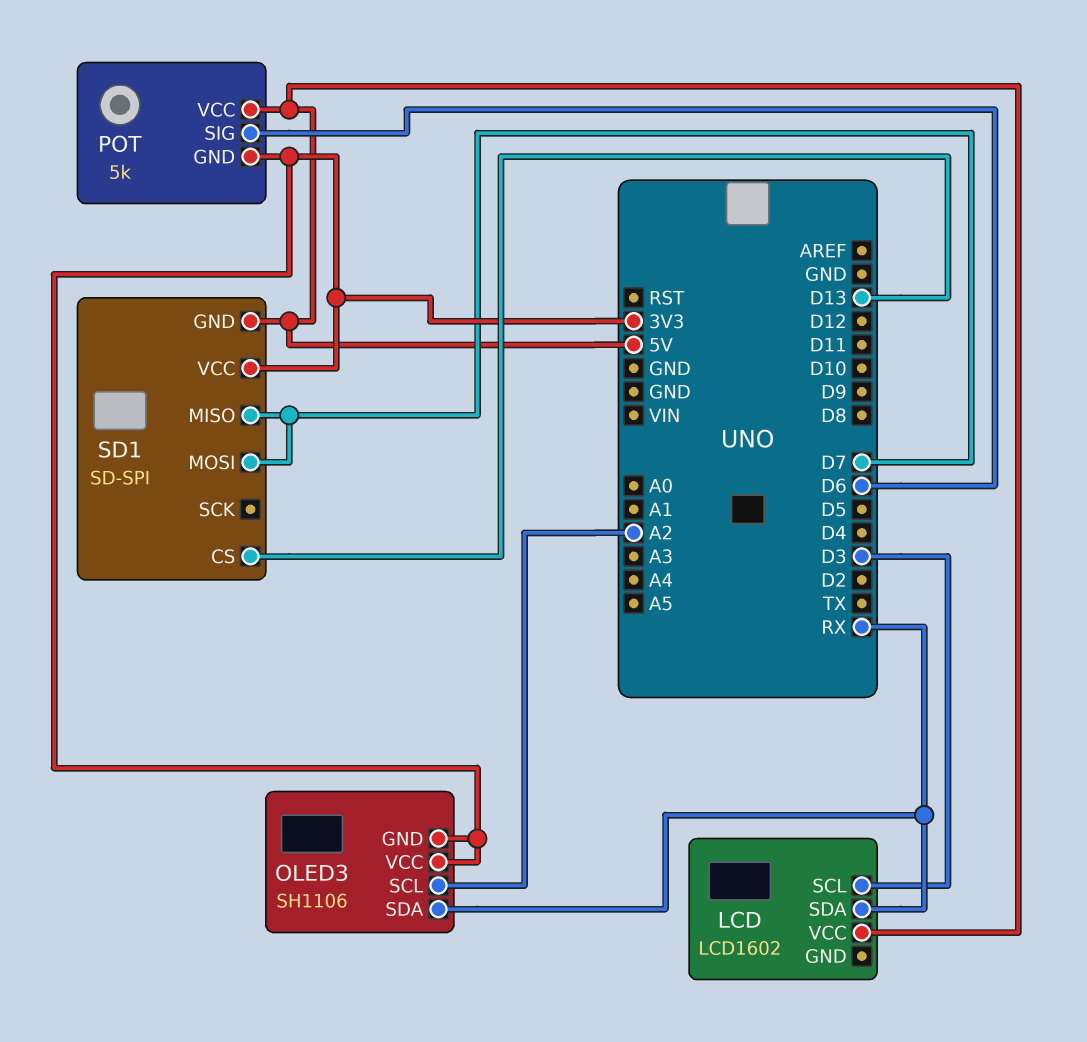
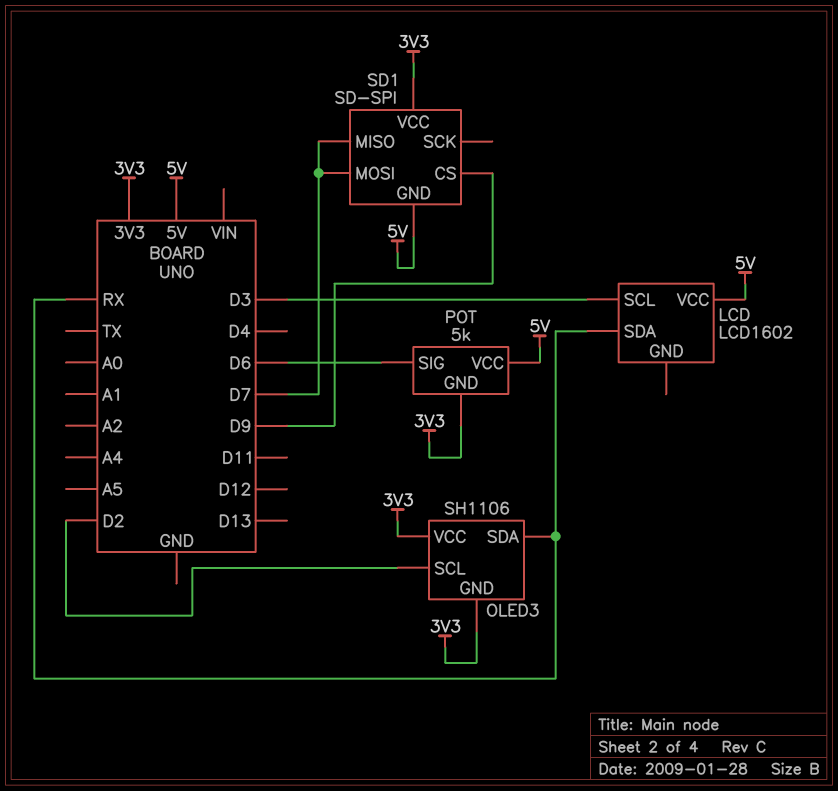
OLED3 pin SCL: A2 -> D2
SD1 pin CS: D13 -> D9

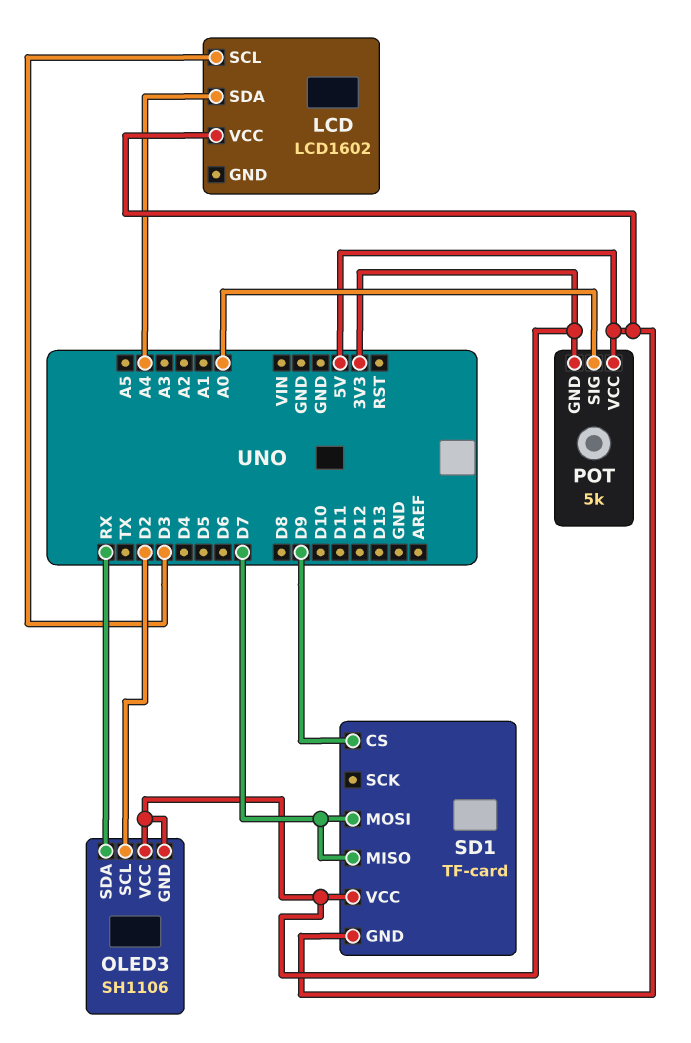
LCD pin SDA: RX -> A4
POT pin SIG: D6 -> A0
SD1: SD-SPI -> TF-card

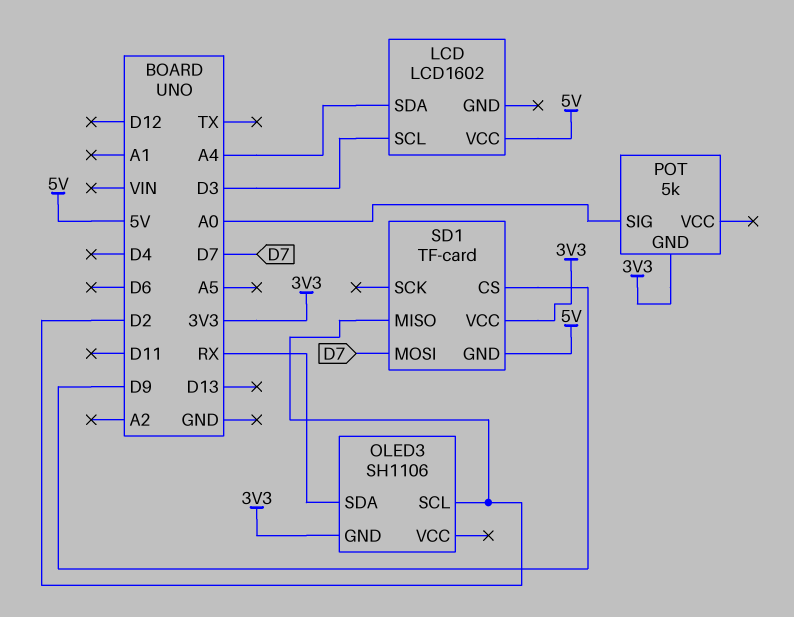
OLED3 pin VCC: 3V3 -> none
POT pin VCC: 5V -> none
SD1 pin MISO: D7 -> D2

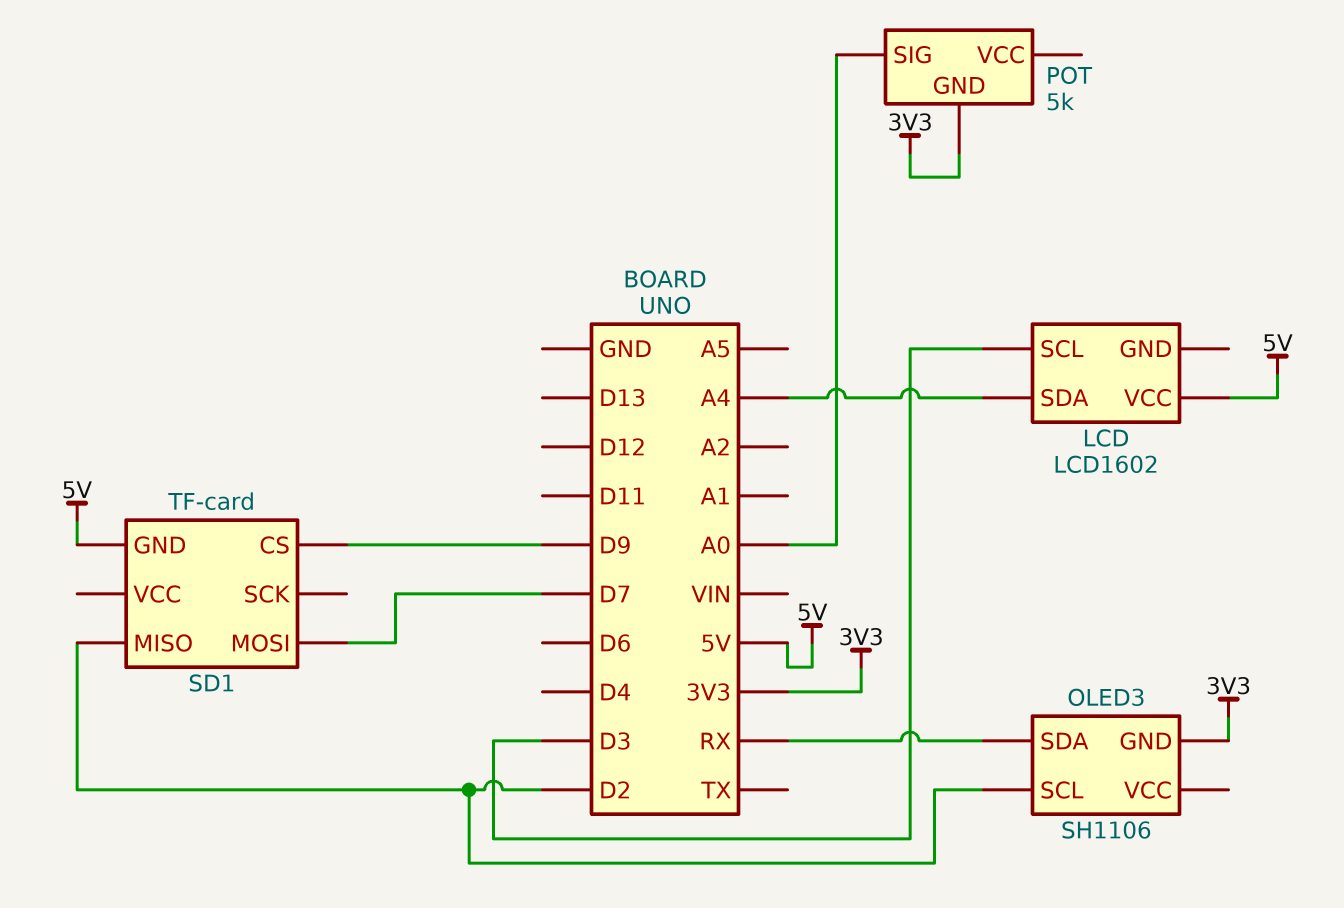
SD1 pin VCC: 3V3 -> none

